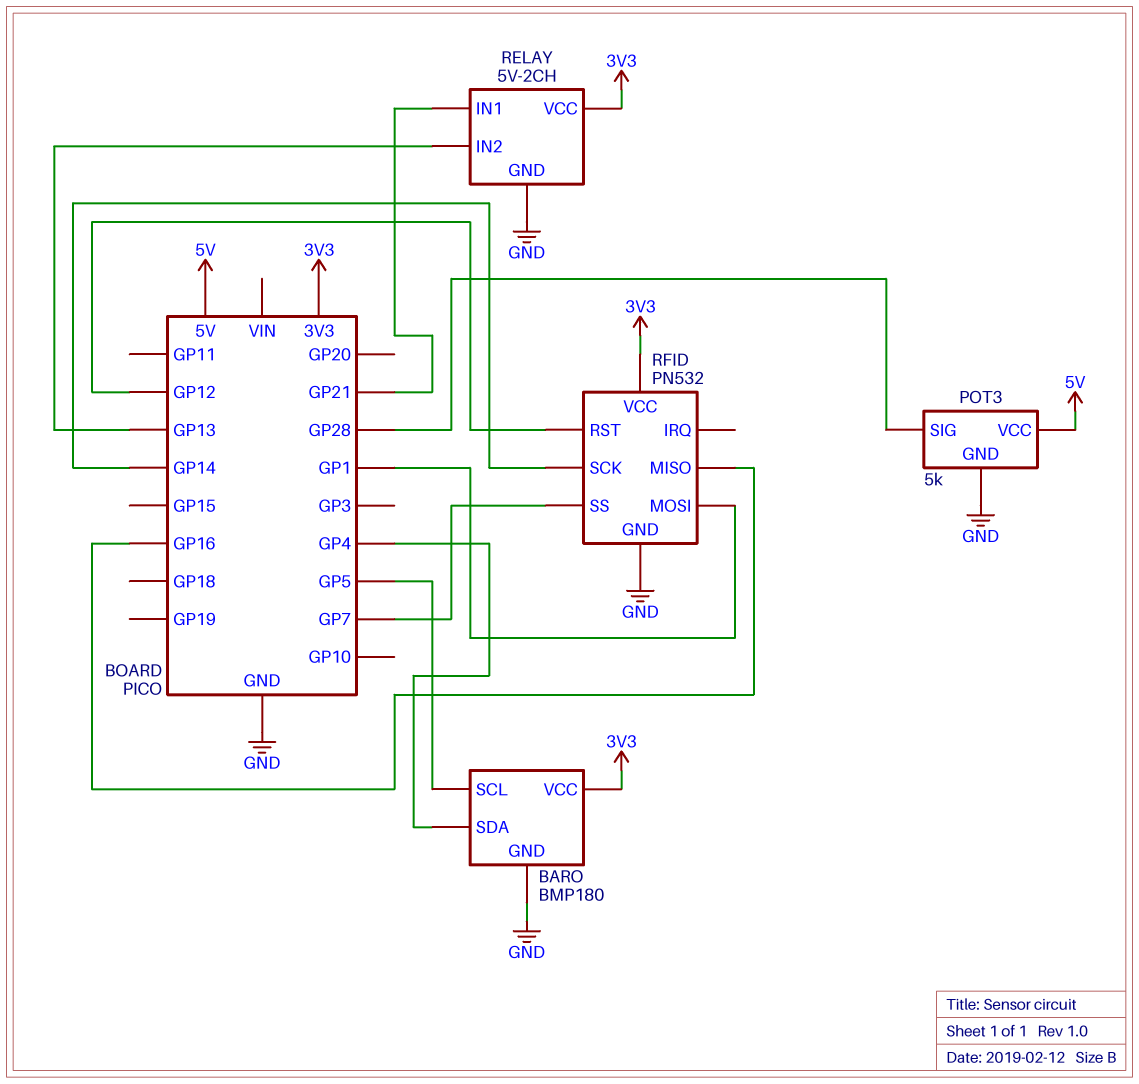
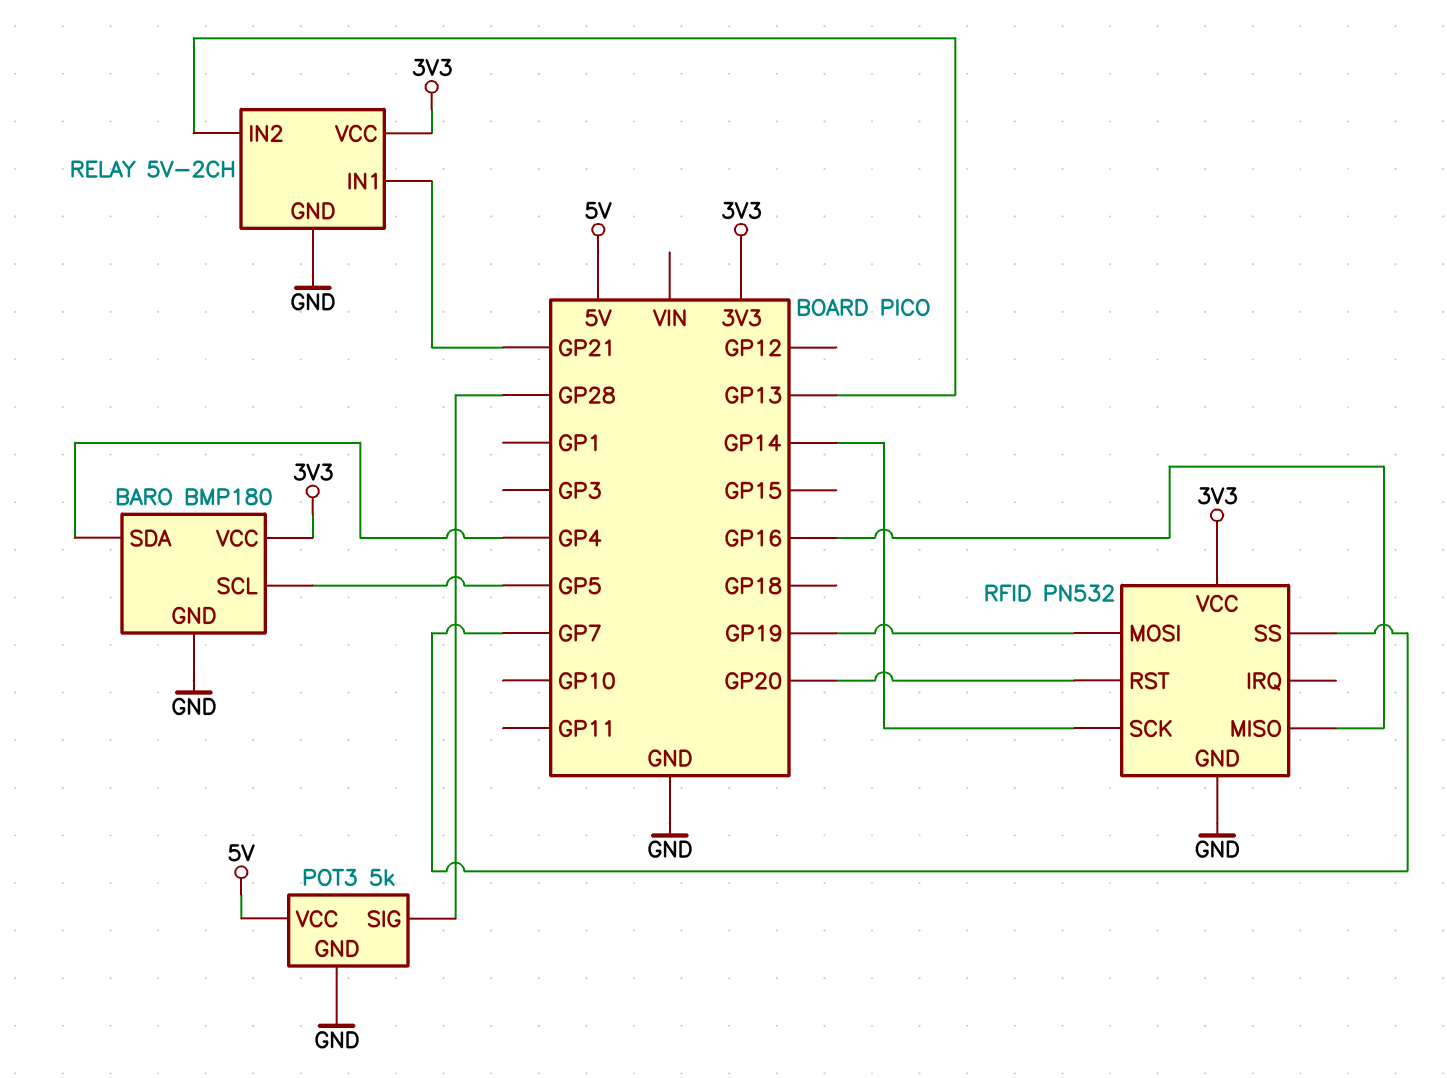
RFID pin MOSI: GP1 -> GP19
RFID pin RST: GP12 -> GP20

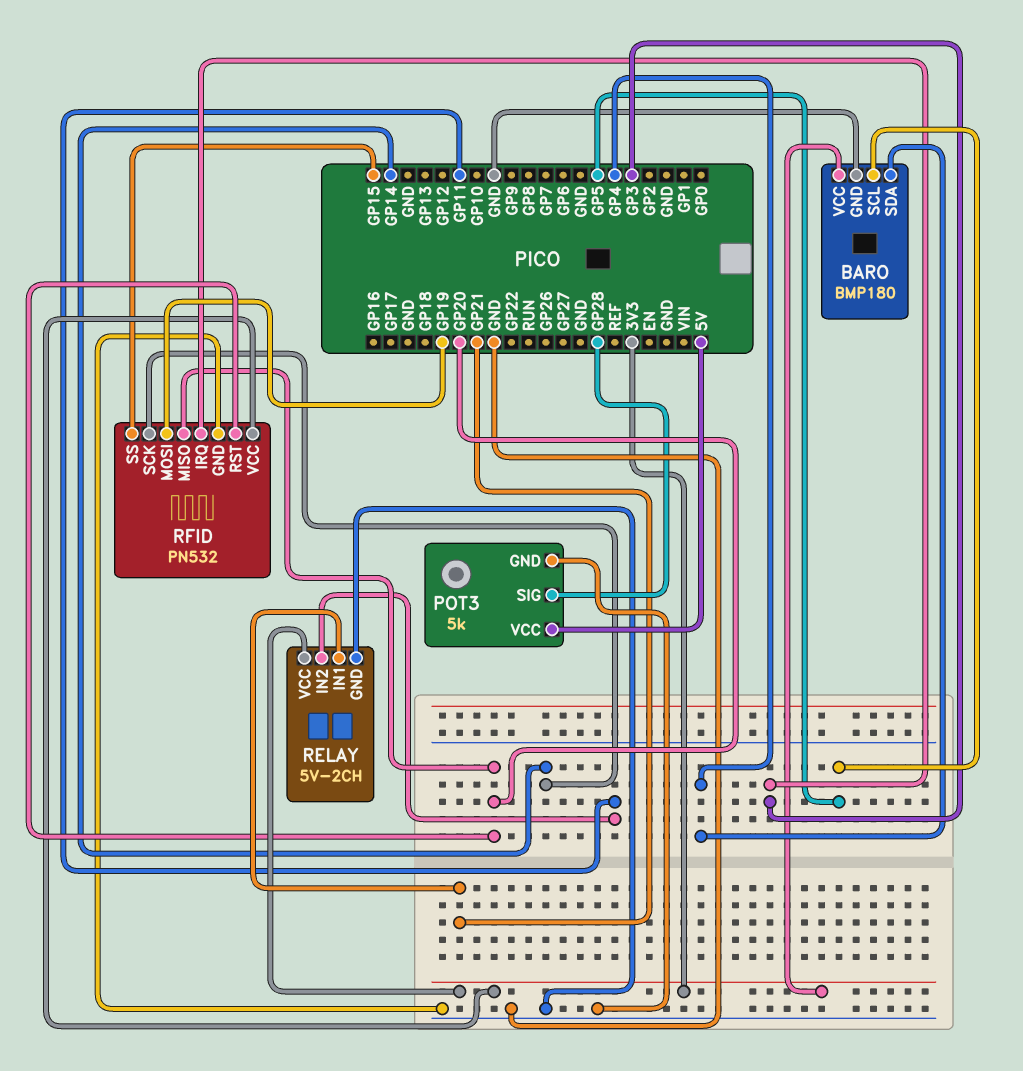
RELAY pin IN2: GP13 -> GP11
RFID pin IRQ: none -> GP3
RFID pin MISO: GP16 -> GP20
RFID pin SS: GP7 -> GP15

